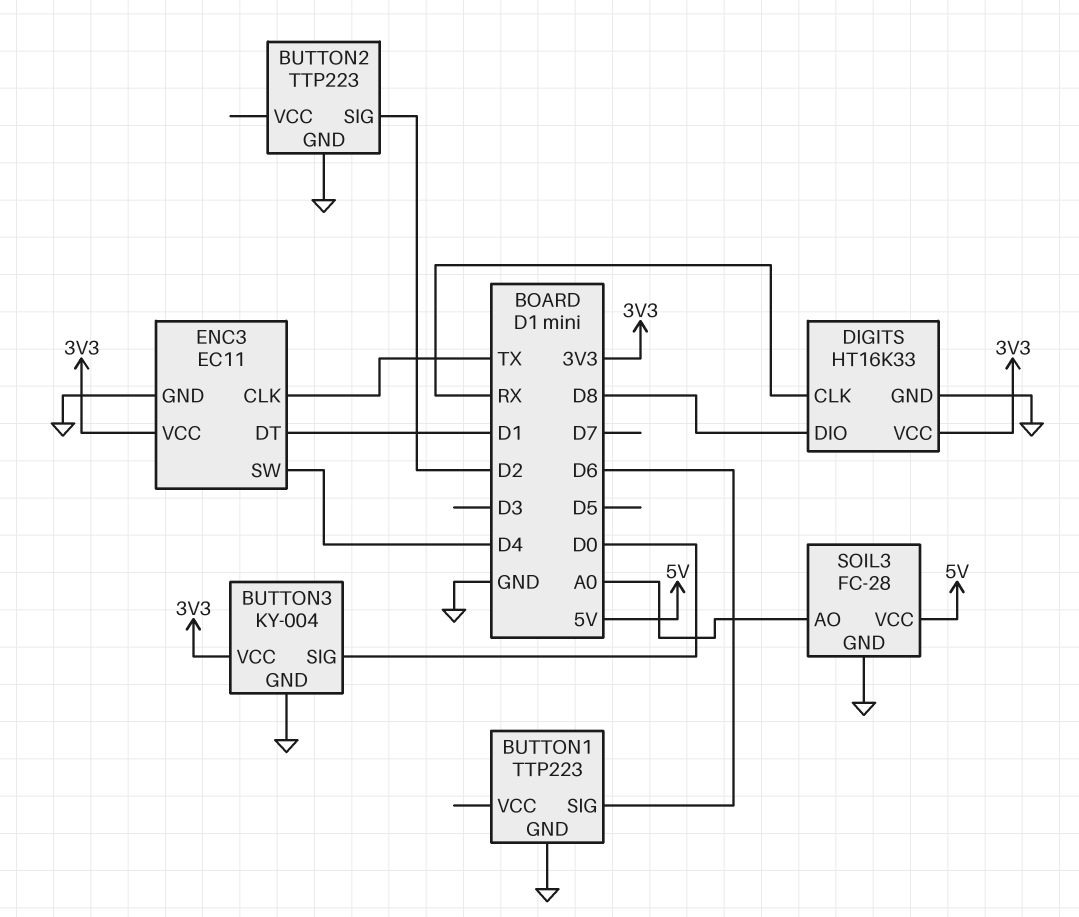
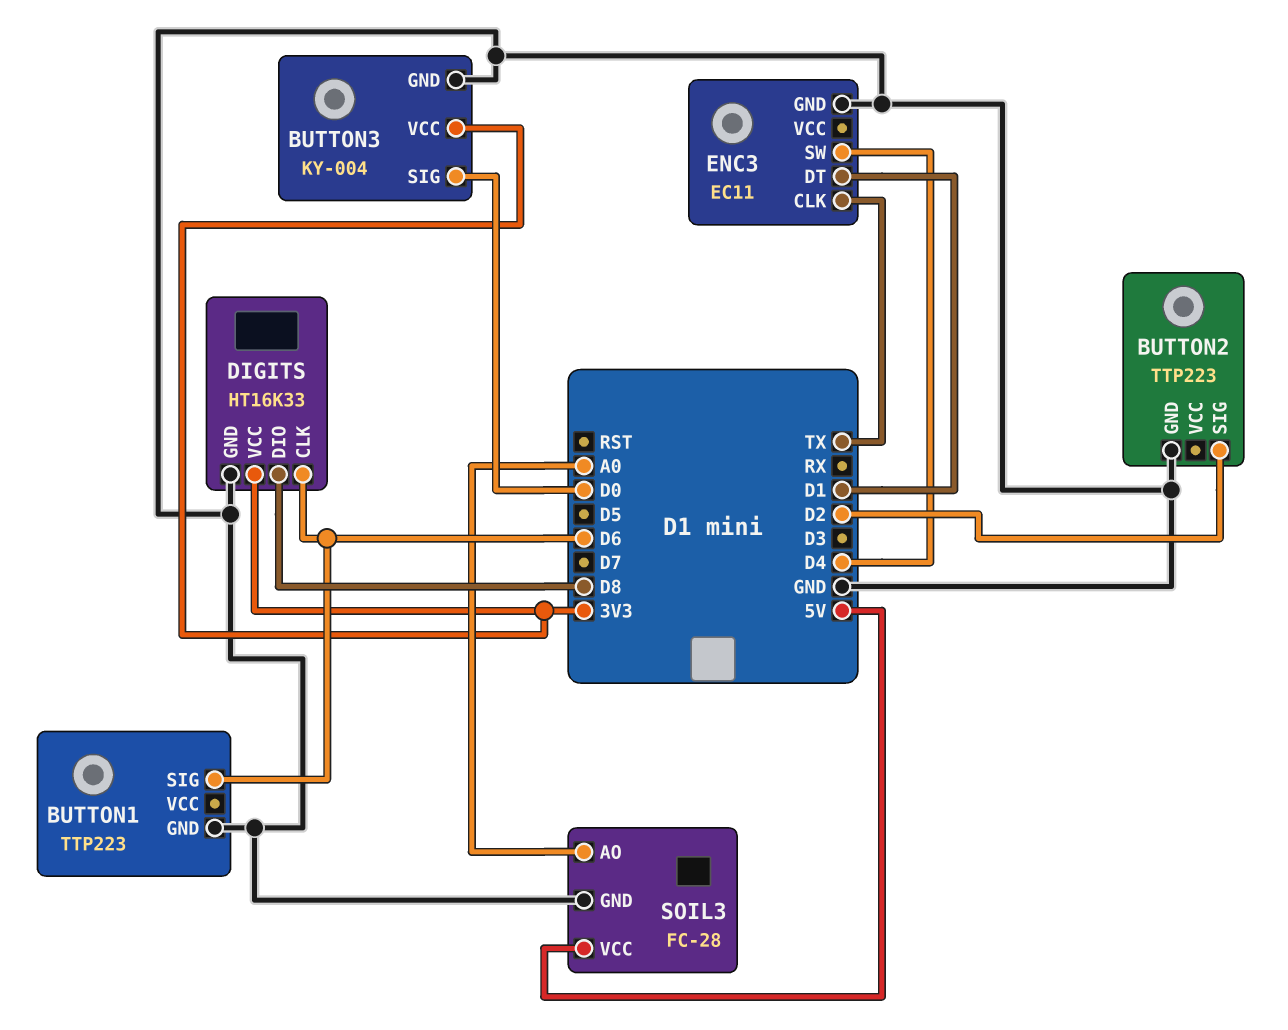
DIGITS pin CLK: RX -> D6
ENC3 pin VCC: 3V3 -> none

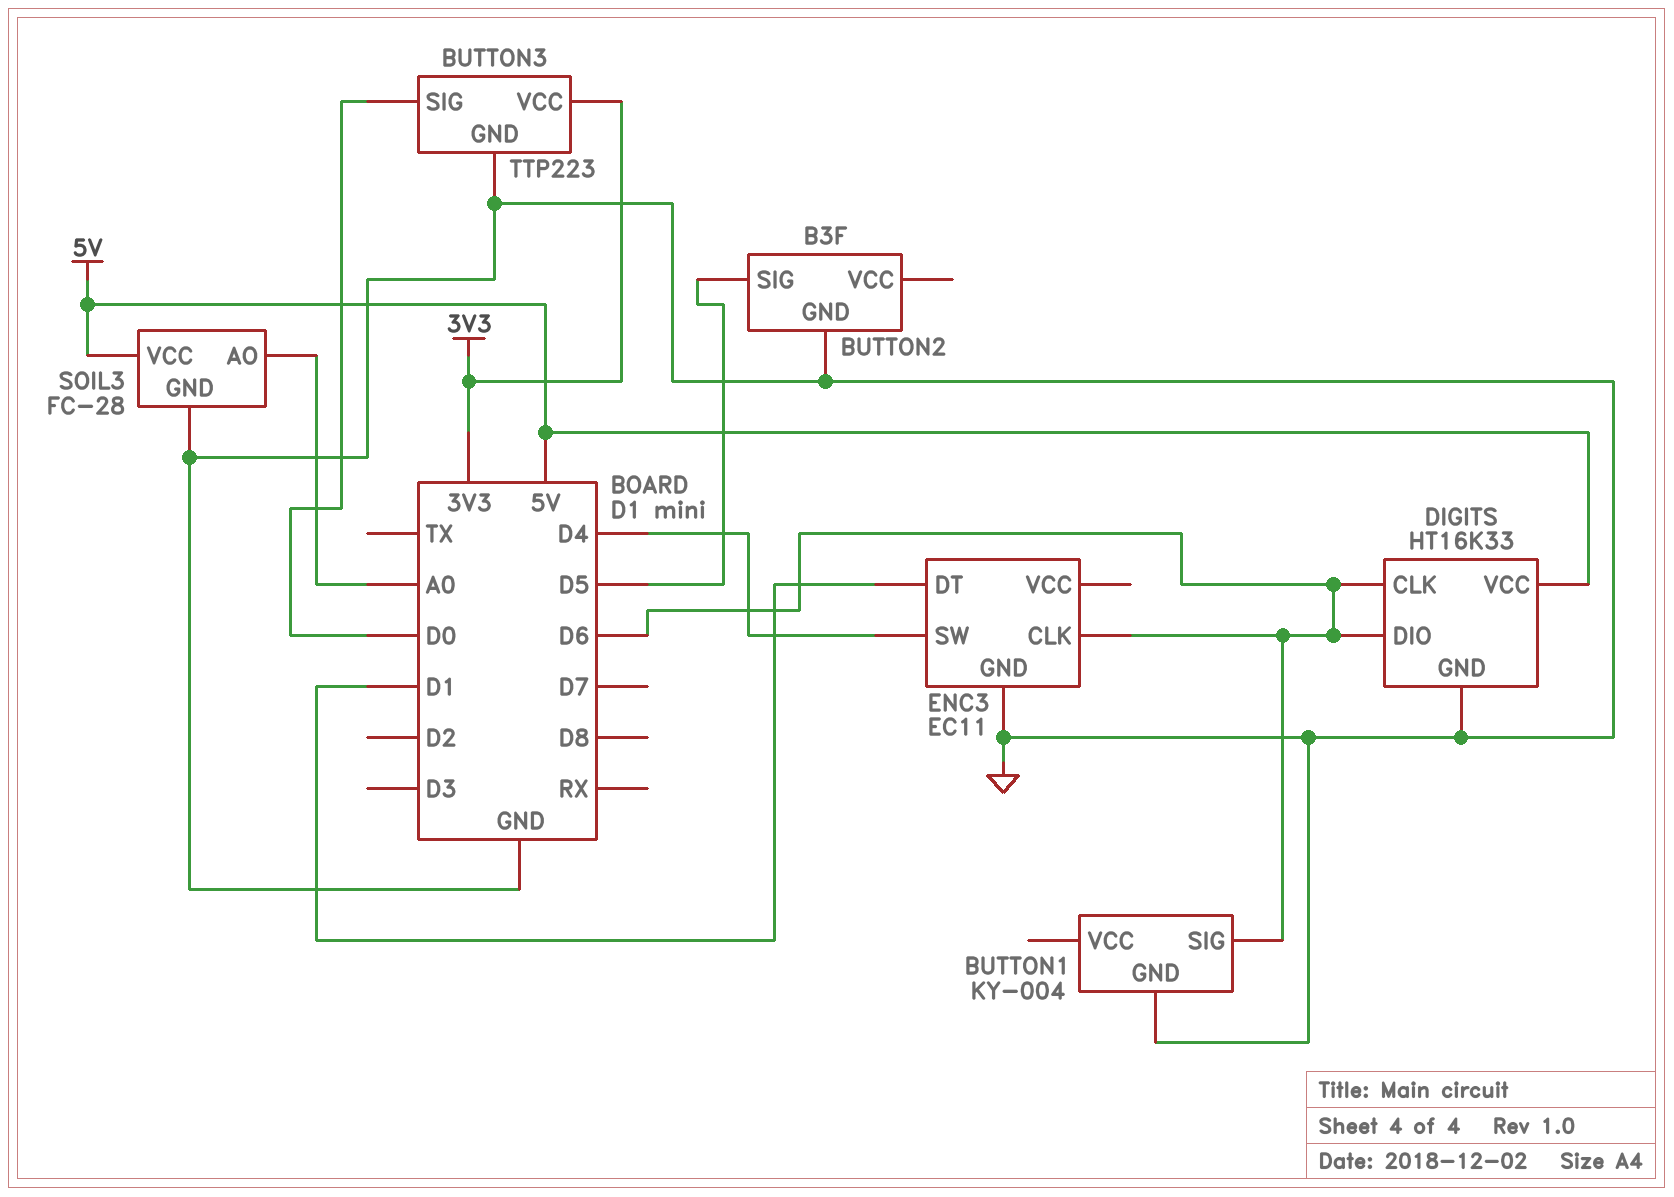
BUTTON1: TTP223 -> KY-004
BUTTON2: TTP223 -> B3F
BUTTON2 pin SIG: D2 -> D5
BUTTON3: KY-004 -> TTP223
DIGITS pin DIO: D8 -> D6
DIGITS pin VCC: 3V3 -> 5V
ENC3 pin CLK: TX -> D6

